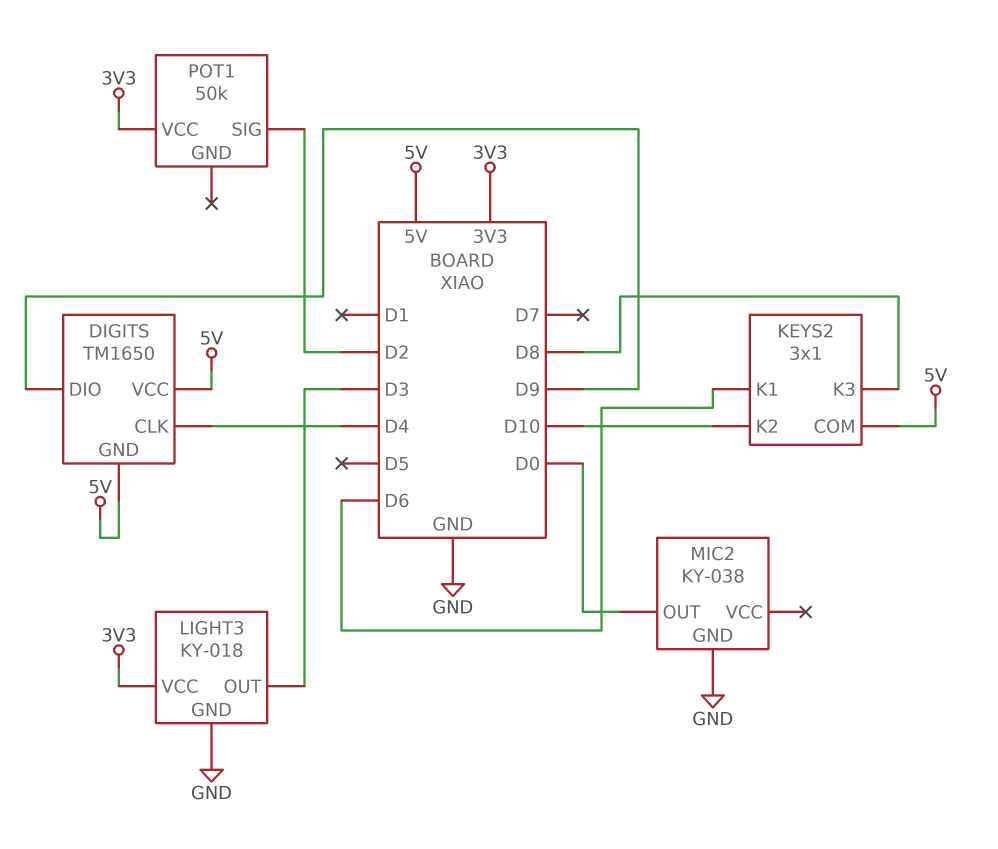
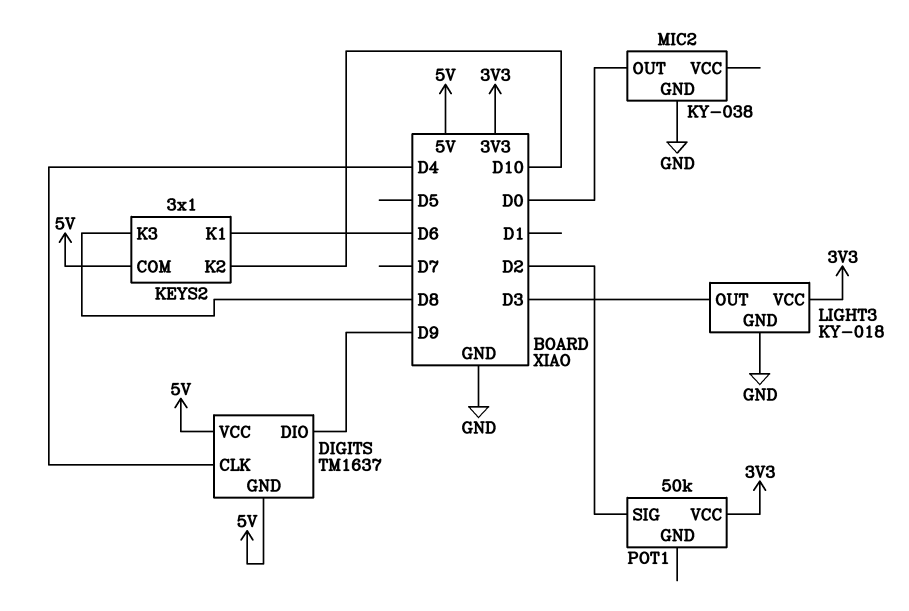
DIGITS: TM1650 -> TM1637

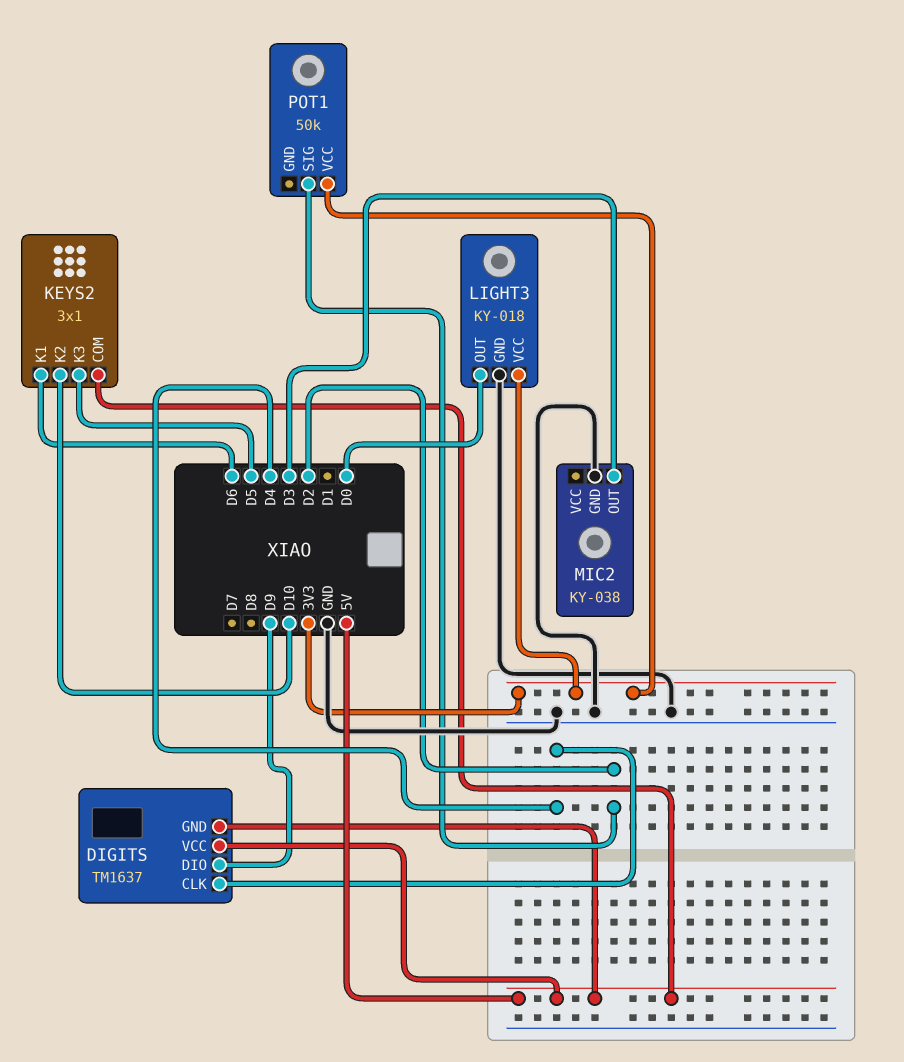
KEYS2 pin K3: D8 -> D5
LIGHT3 pin OUT: D3 -> D0
MIC2 pin OUT: D0 -> D3

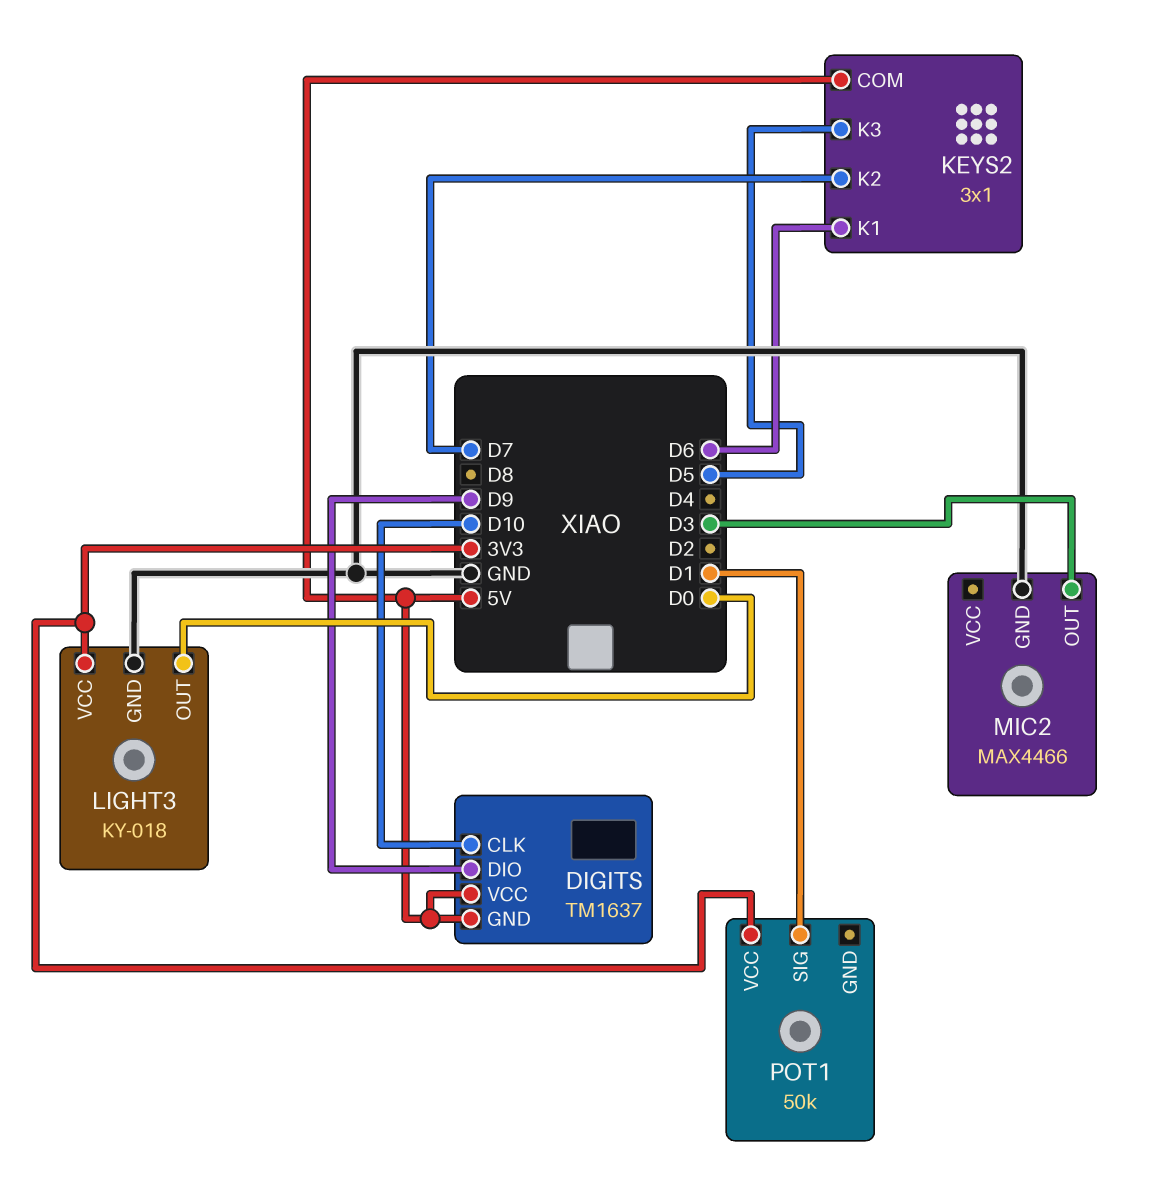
DIGITS pin CLK: D4 -> D10
KEYS2 pin K2: D10 -> D7
MIC2: KY-038 -> MAX4466
POT1 pin SIG: D2 -> D1

